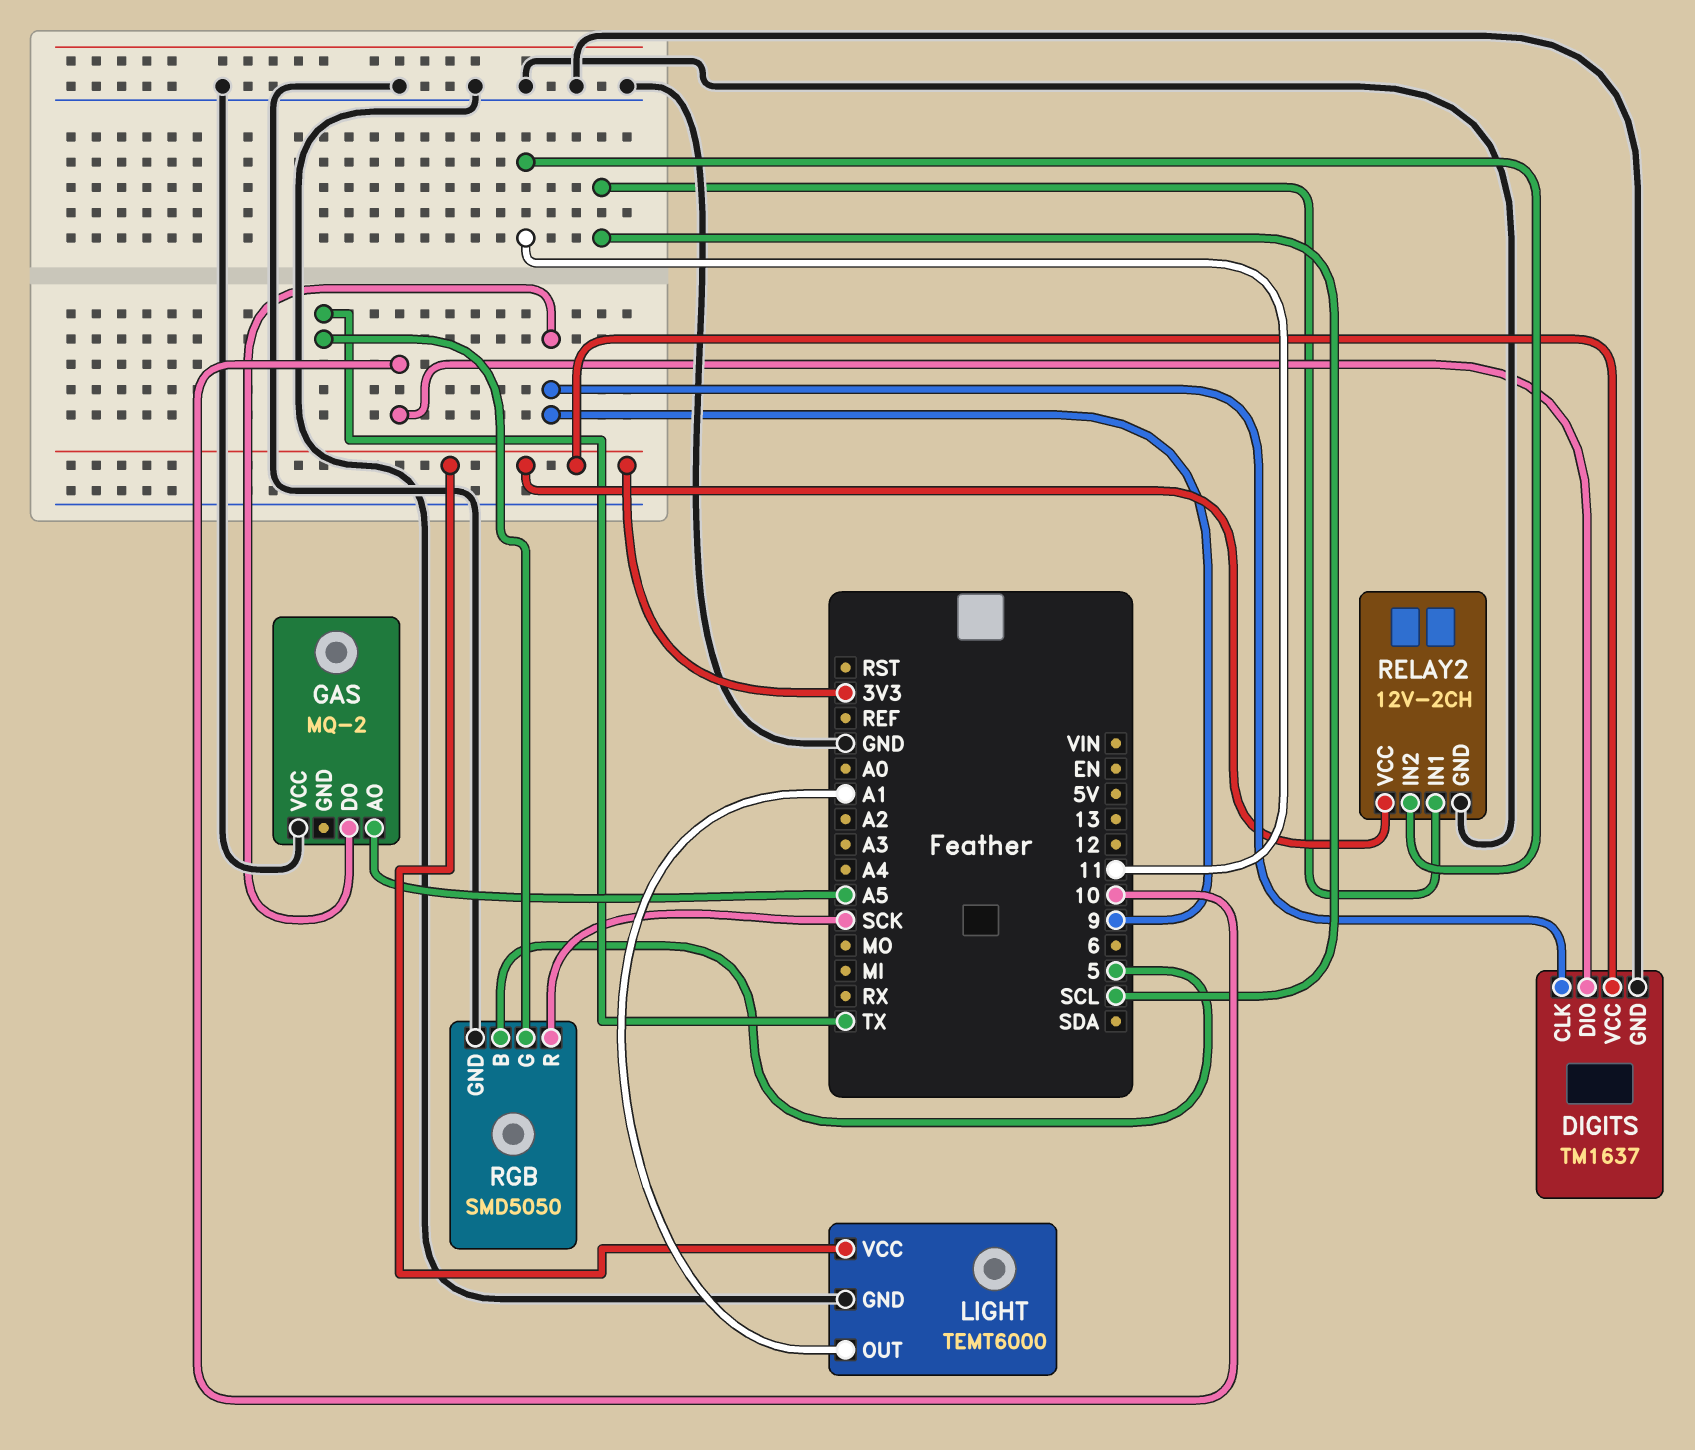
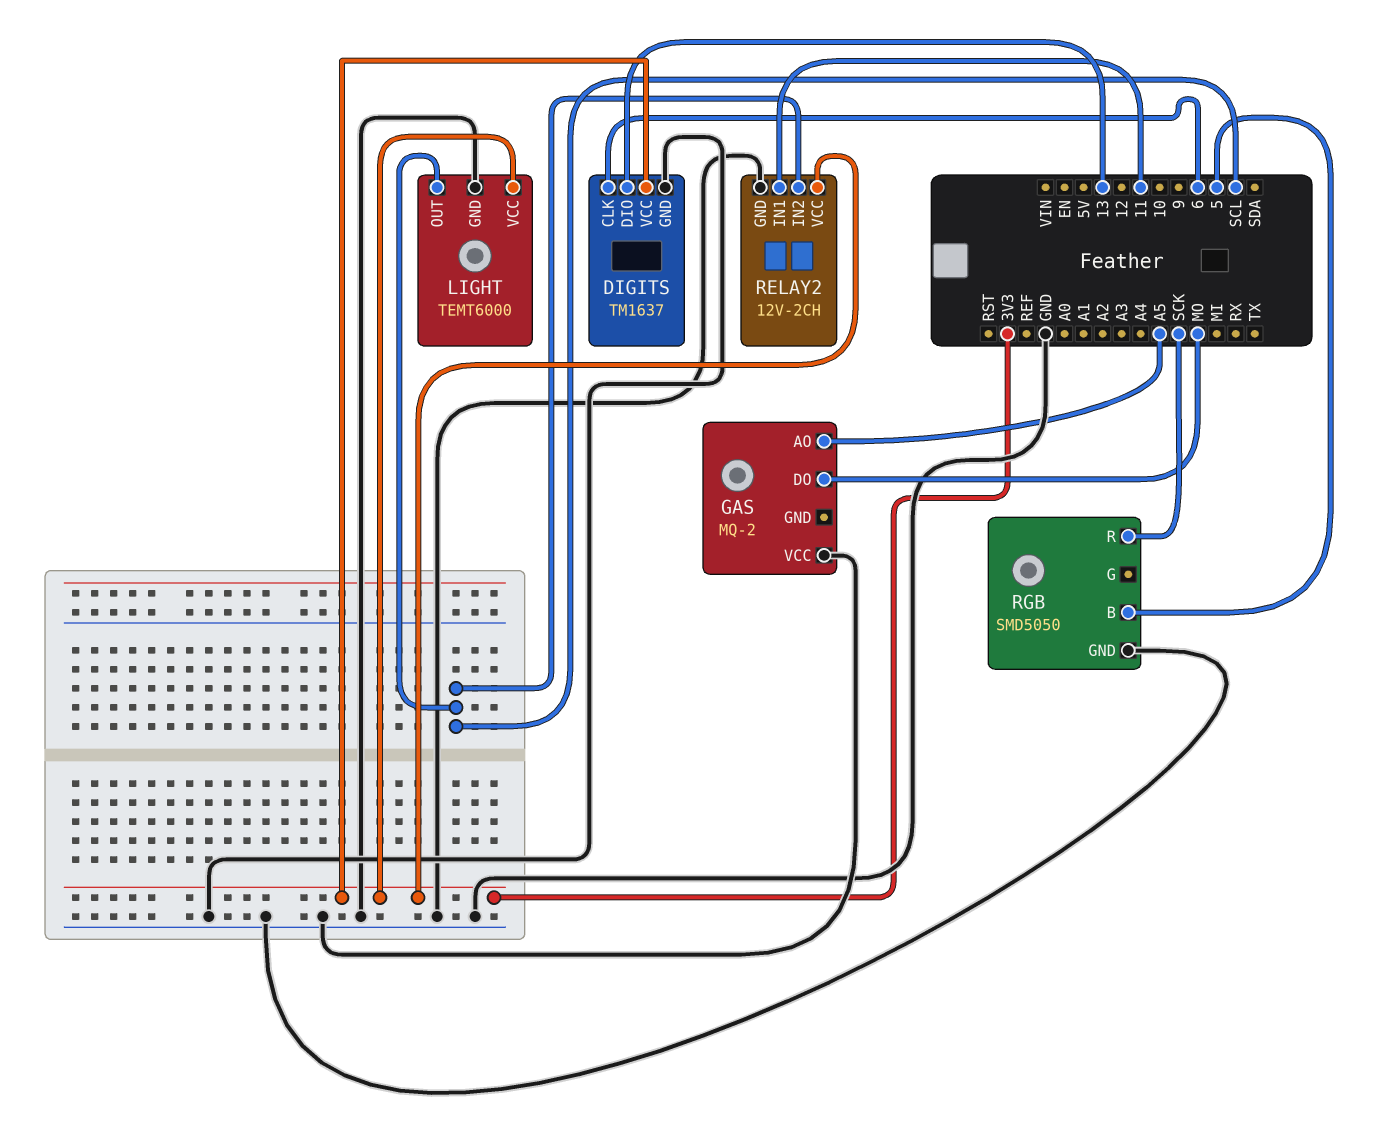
DIGITS pin CLK: 9 -> 6
DIGITS pin DIO: 10 -> 13
GAS pin DO: 9 -> MO
LIGHT pin OUT: A1 -> SCL
RELAY2 pin IN1: SCL -> 11
RELAY2 pin IN2: 11 -> SCL
RGB pin G: TX -> none

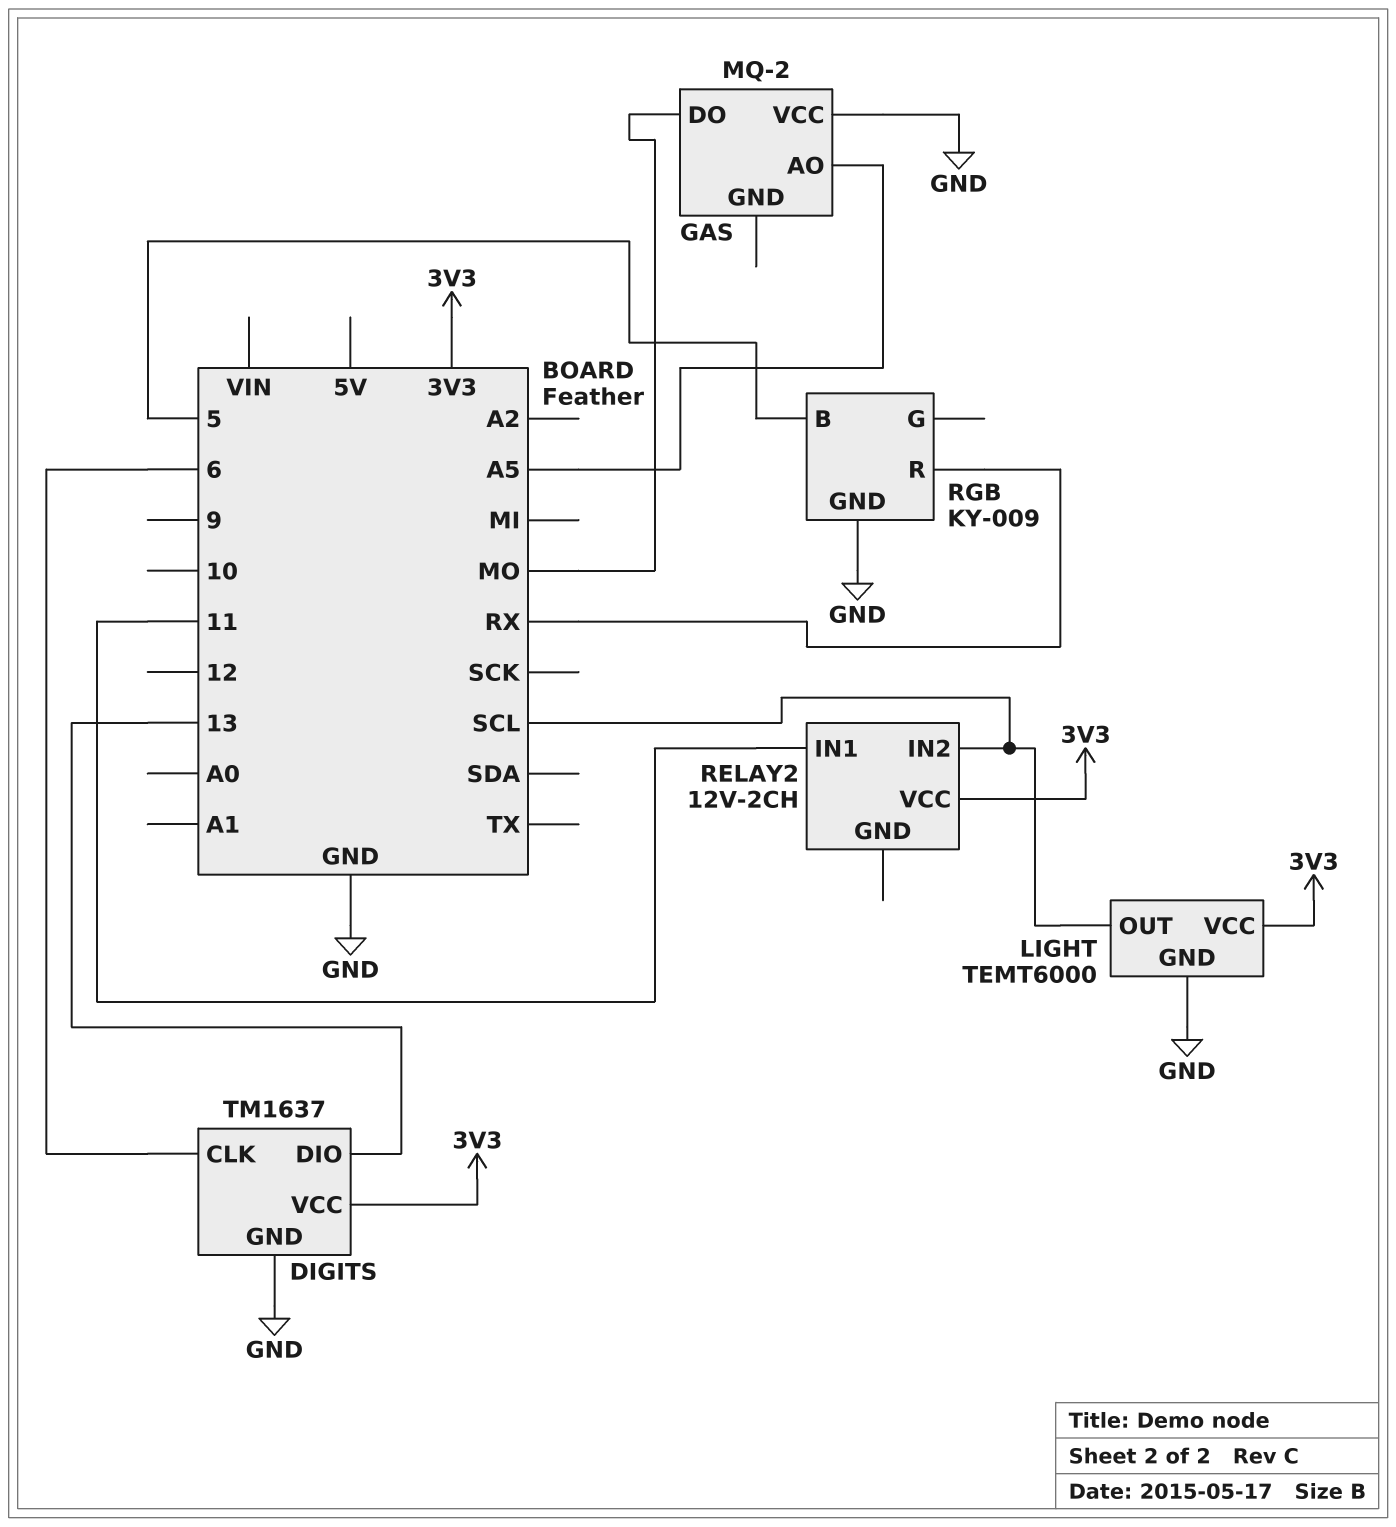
RELAY2 pin GND: GND -> none
RGB: SMD5050 -> KY-009
RGB pin R: SCK -> RX

